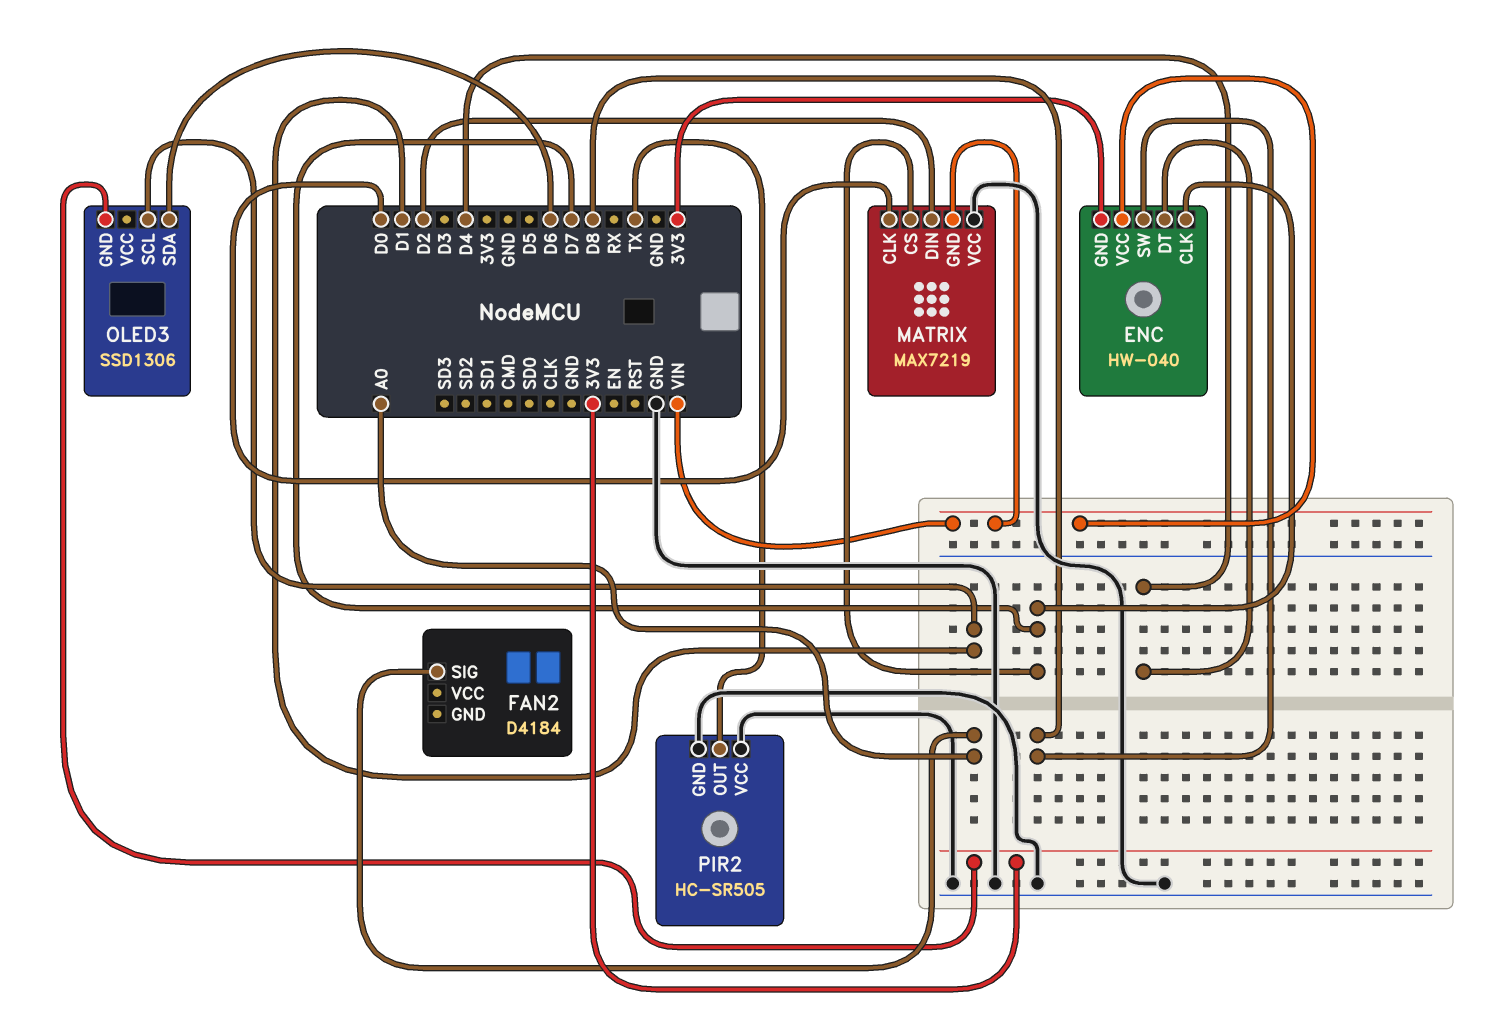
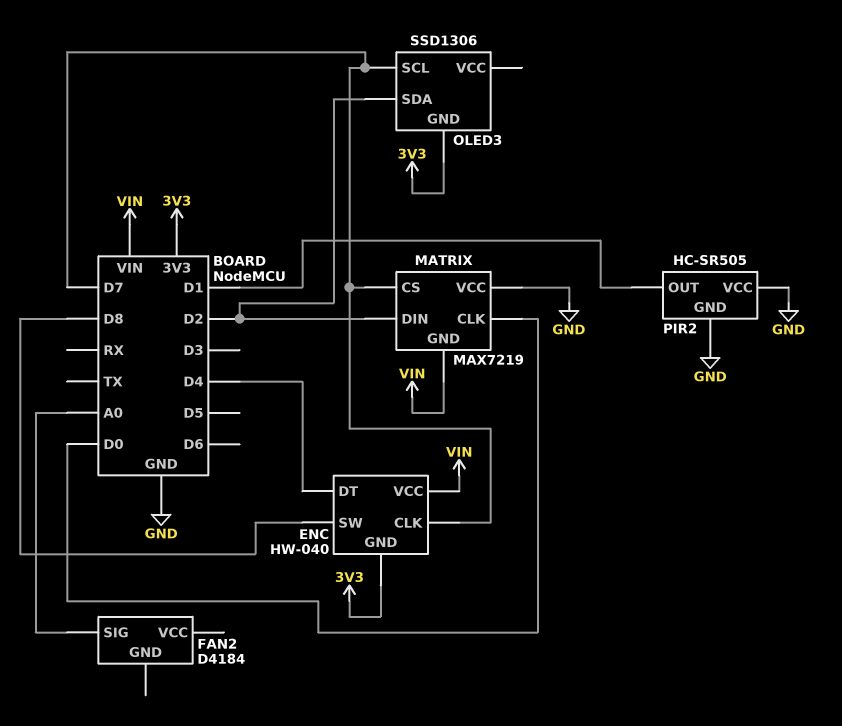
OLED3 pin SCL: D1 -> D7
OLED3 pin SDA: D6 -> D2
PIR2 pin OUT: TX -> D1

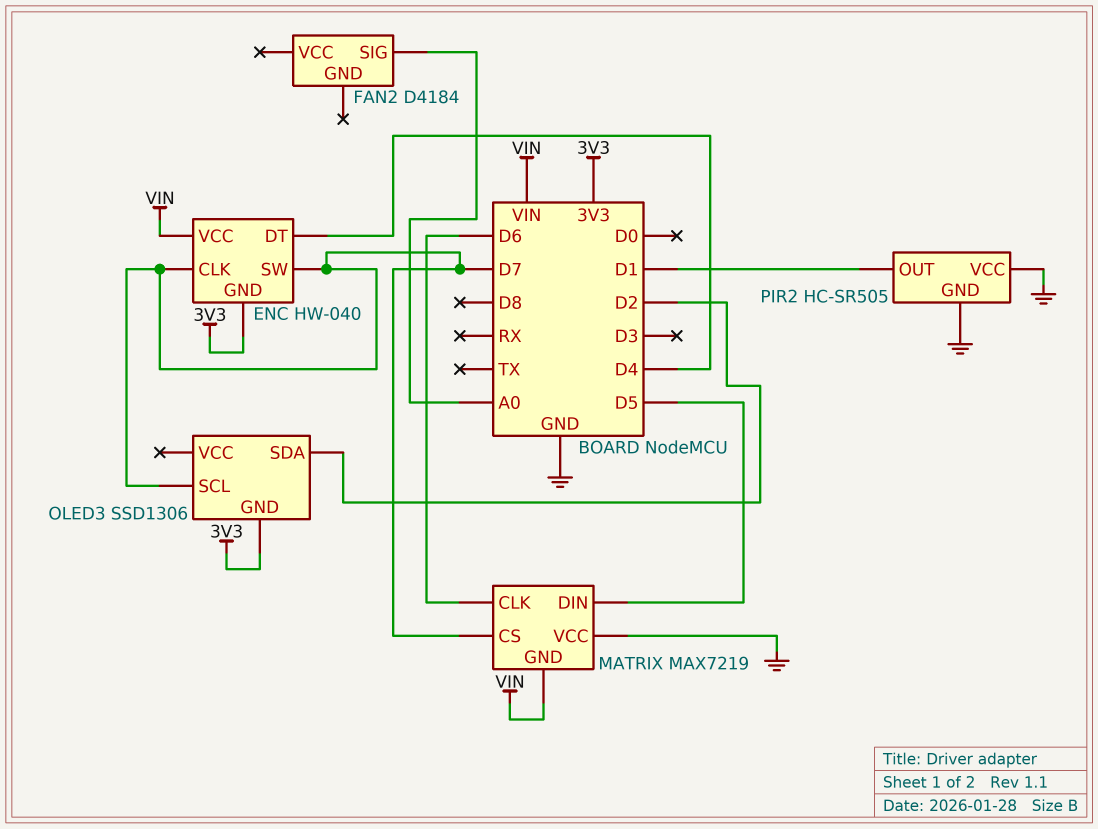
ENC pin SW: D8 -> D7
MATRIX pin CLK: D0 -> D6
MATRIX pin DIN: D2 -> D5

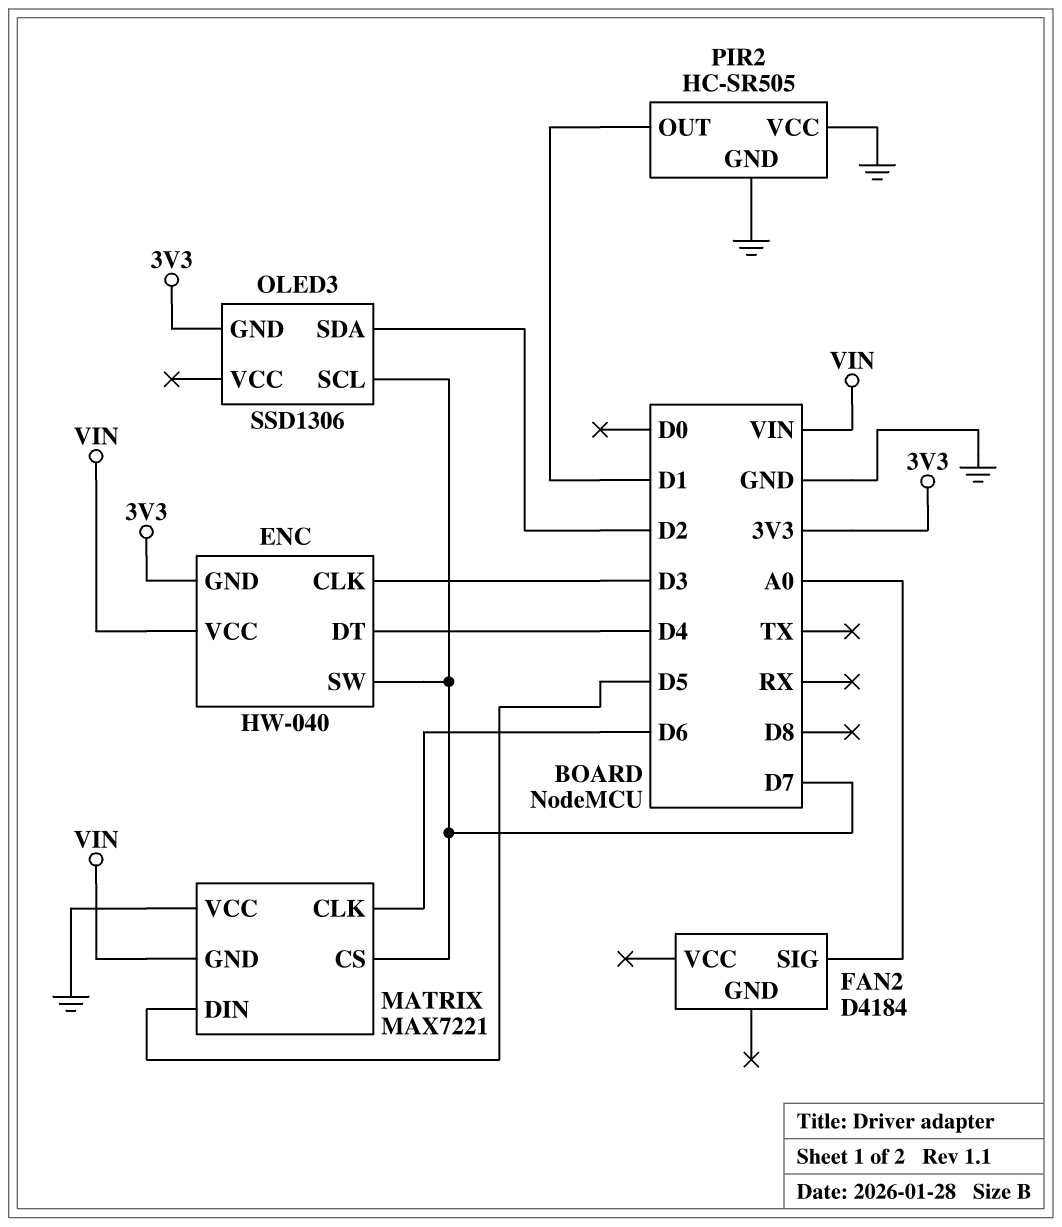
ENC pin CLK: D7 -> D3
MATRIX: MAX7219 -> MAX7221

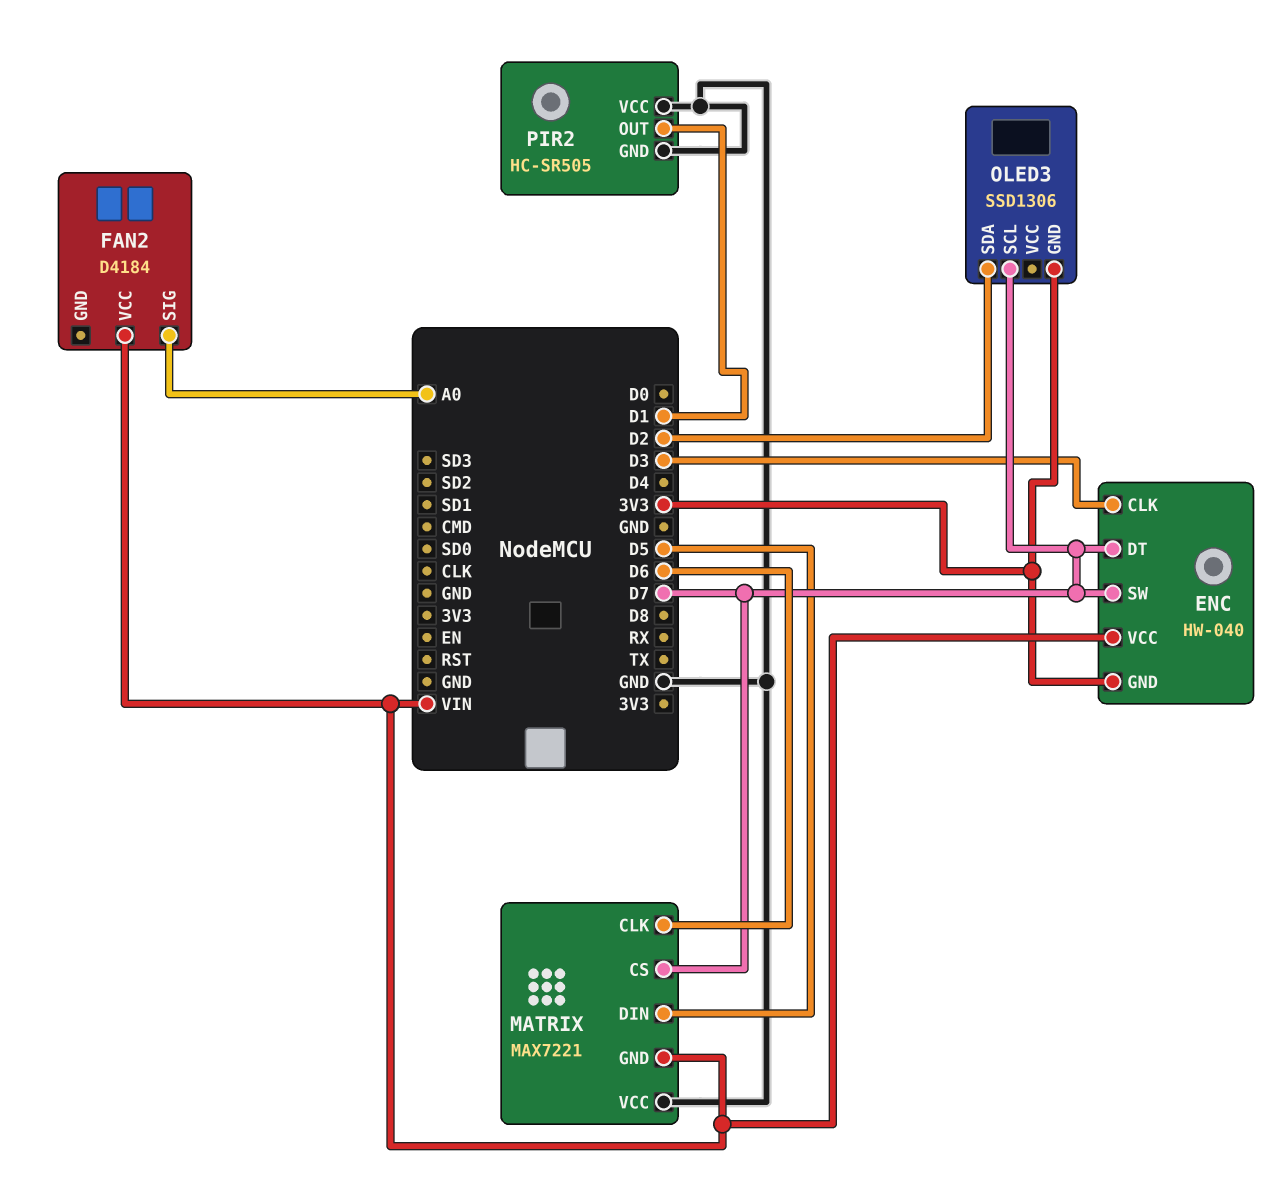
ENC pin DT: D4 -> D7
FAN2 pin VCC: none -> VIN

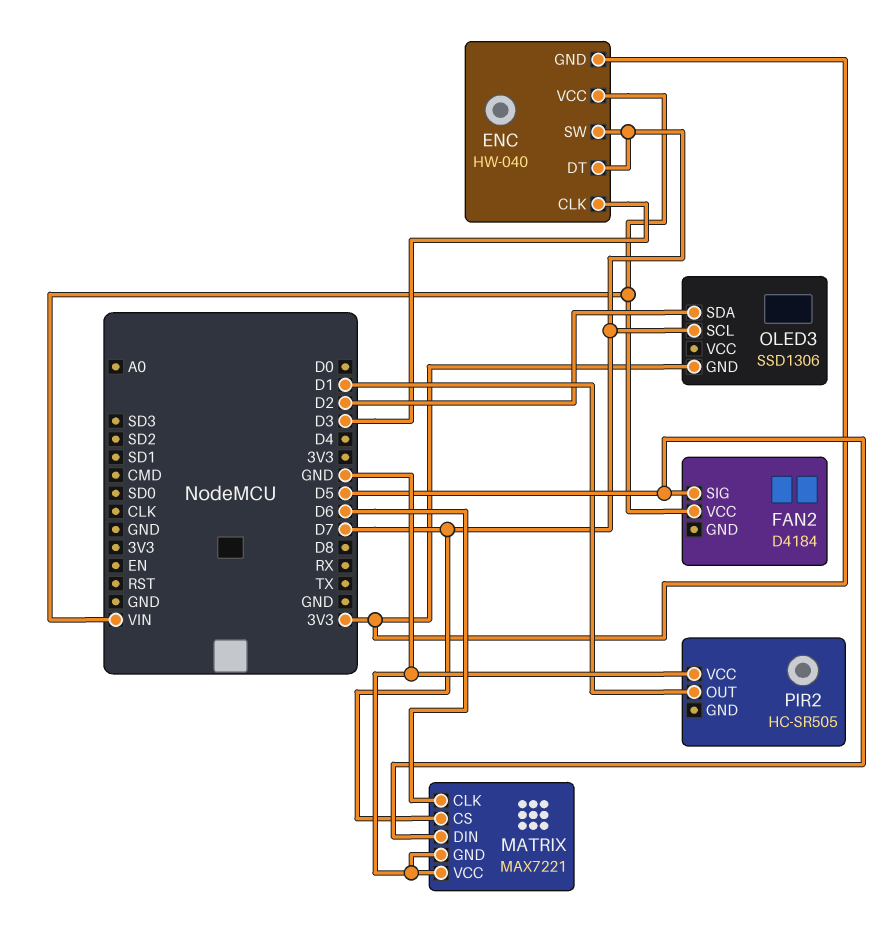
FAN2 pin SIG: A0 -> D5
MATRIX pin GND: VIN -> GND
PIR2 pin GND: GND -> none

